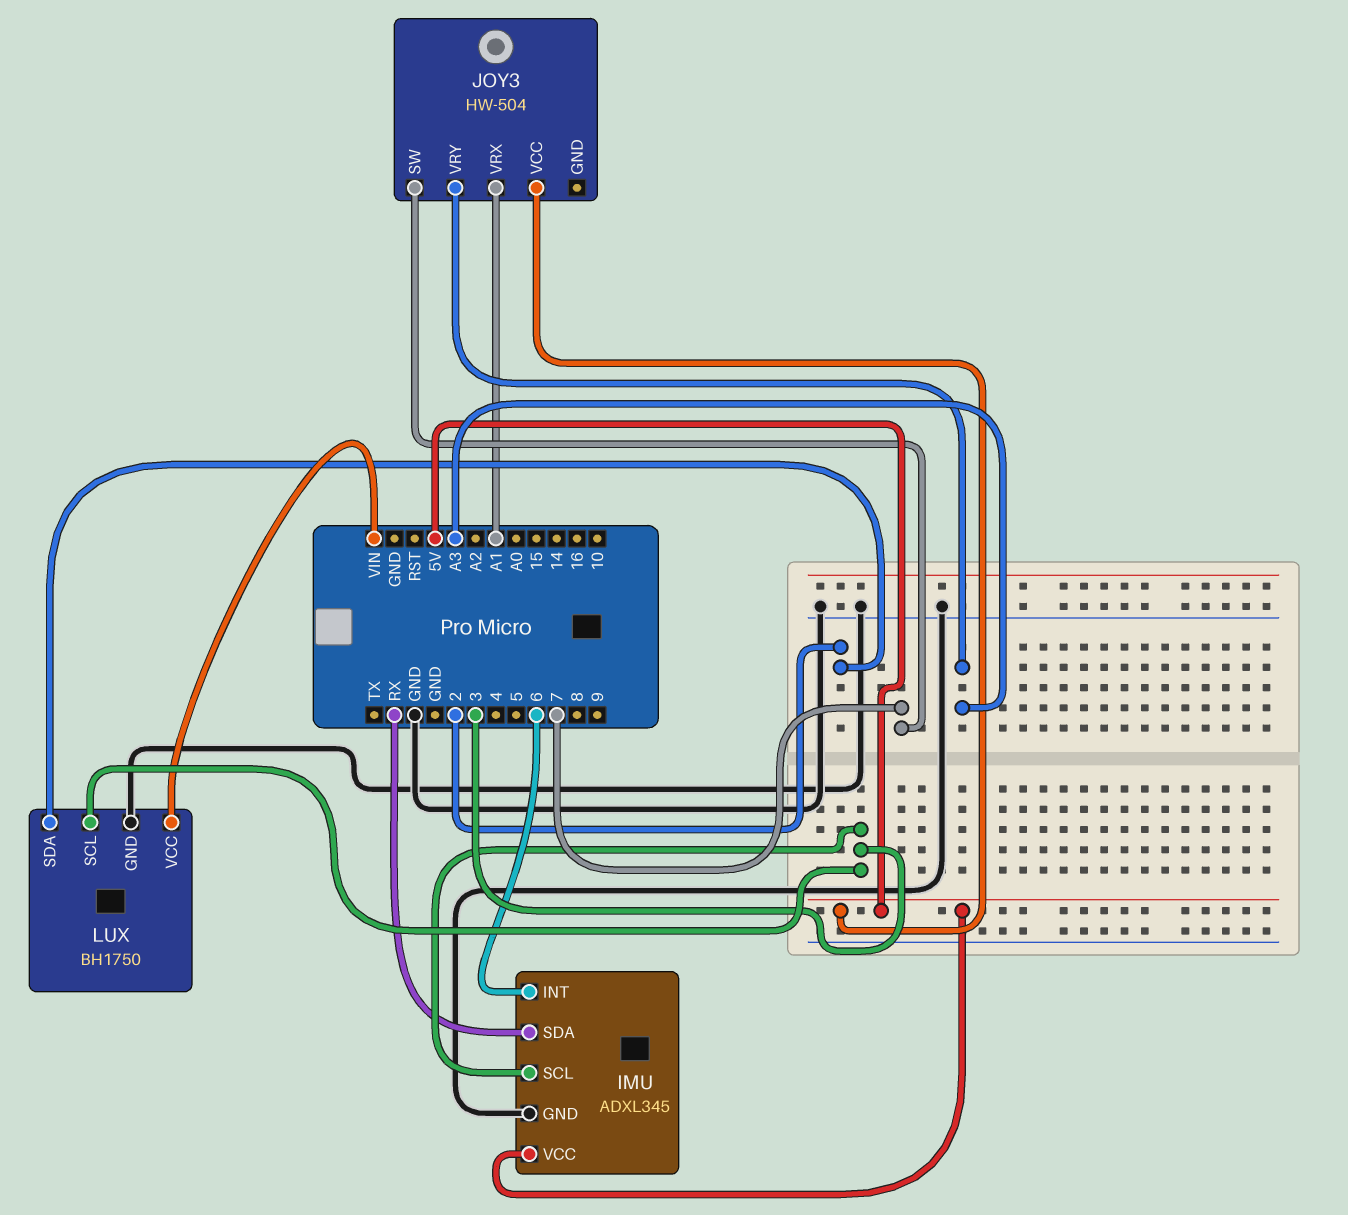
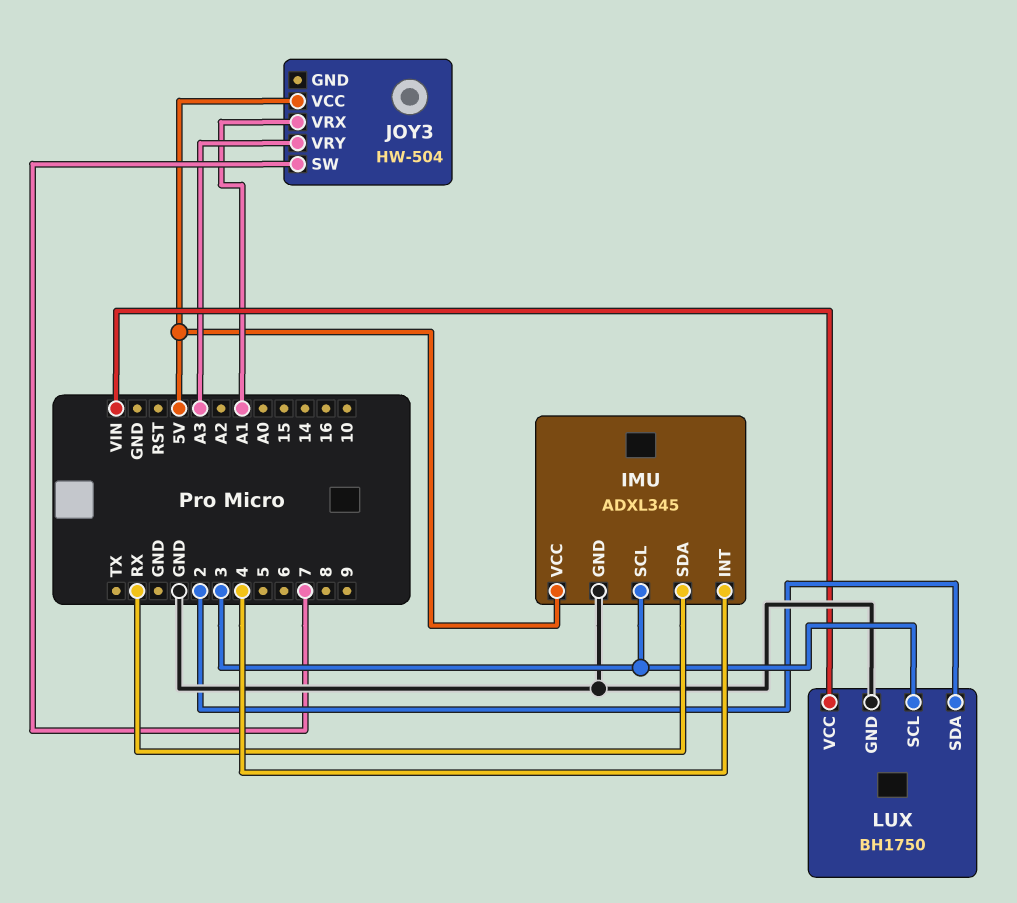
IMU pin INT: 6 -> 4

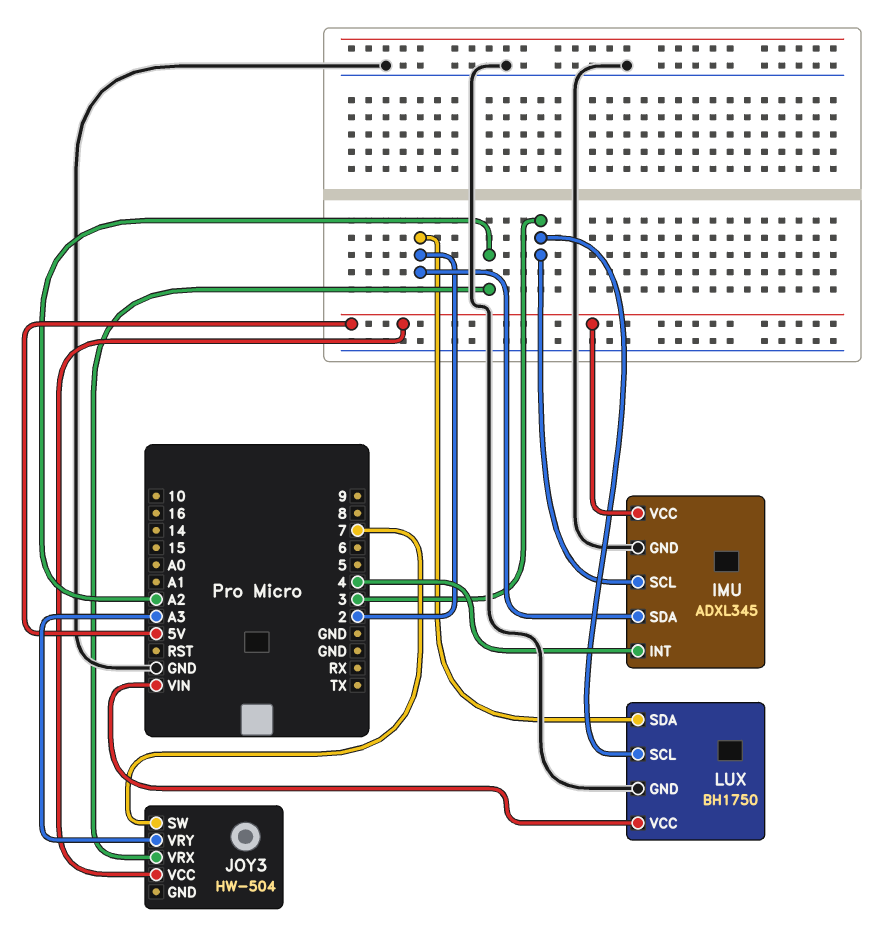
IMU pin SDA: RX -> 2
JOY3 pin VRX: A1 -> A2

